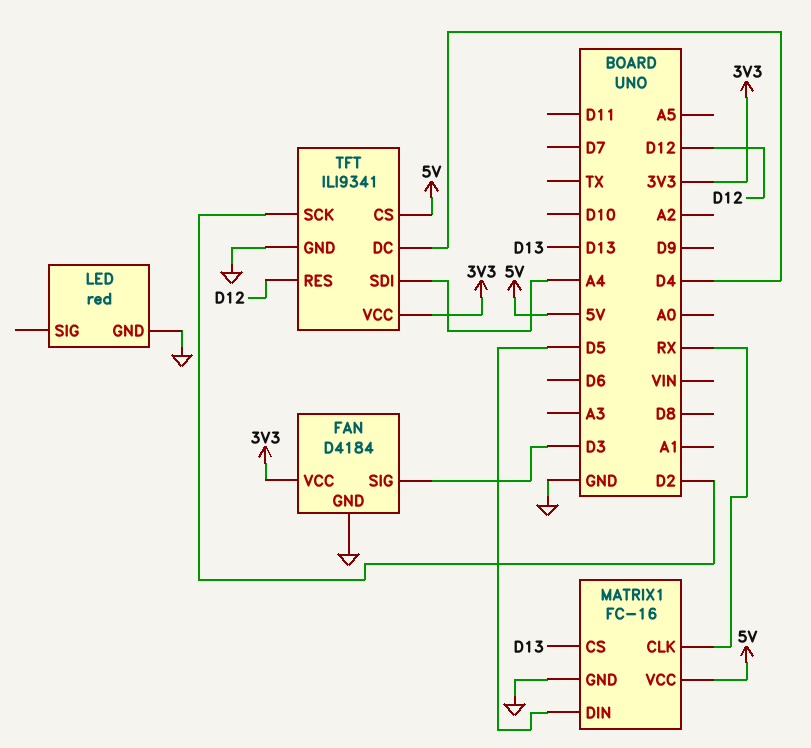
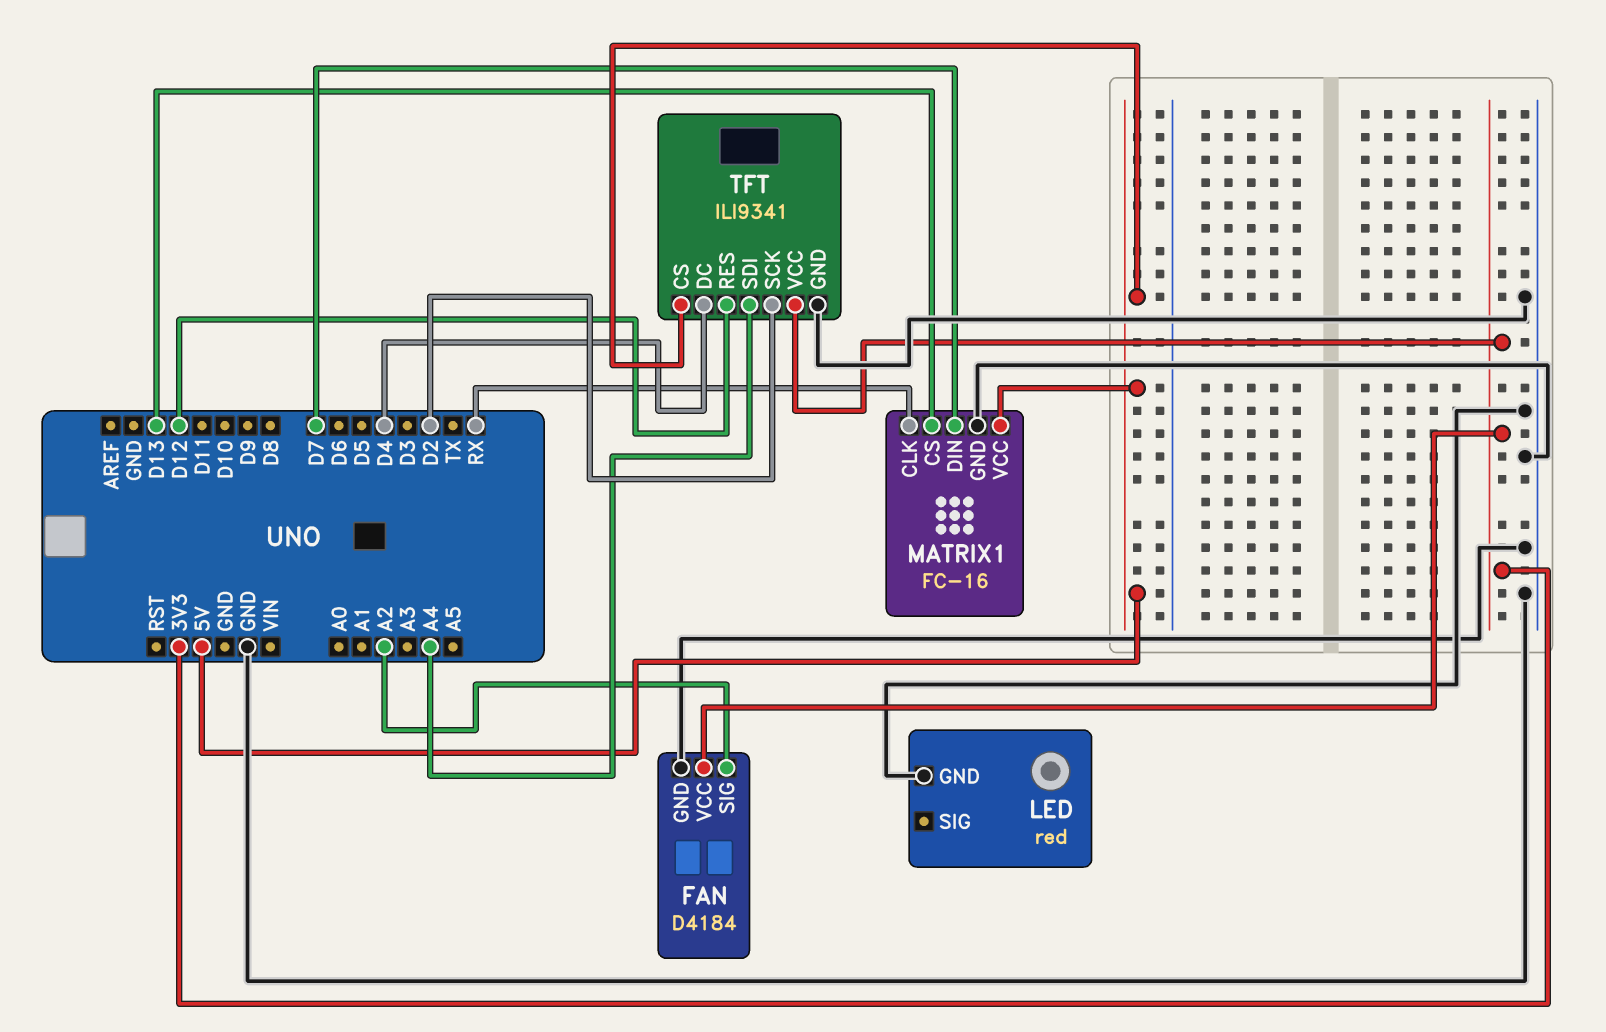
FAN pin SIG: D3 -> A2
MATRIX1 pin DIN: D5 -> D7

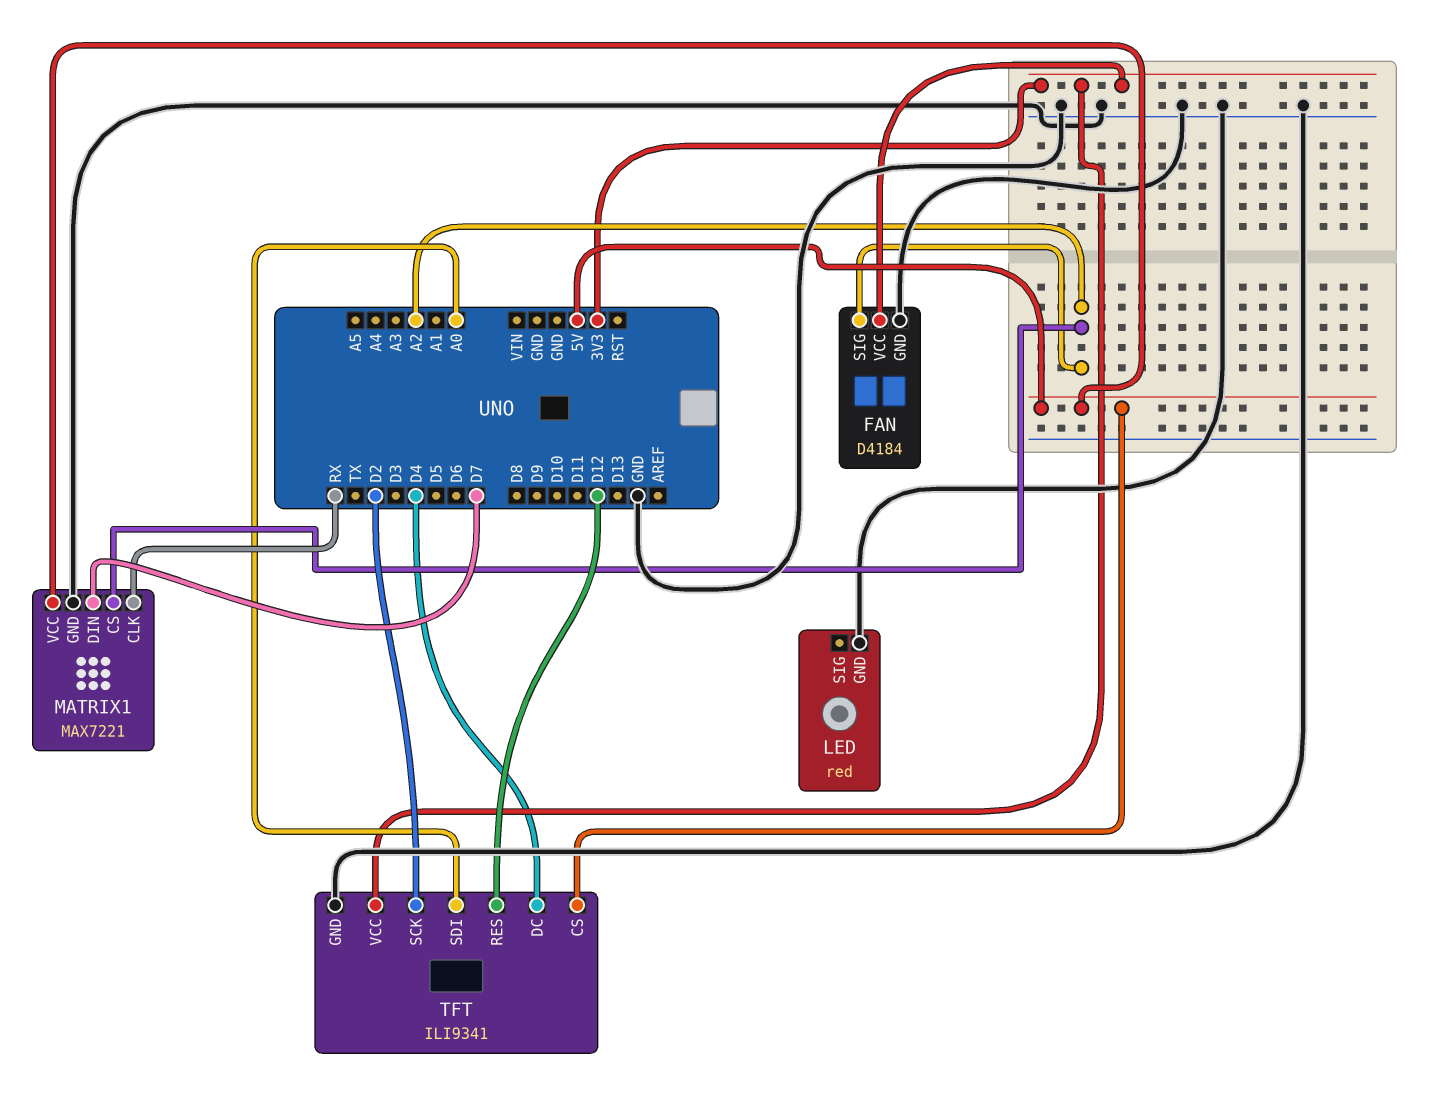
MATRIX1: FC-16 -> MAX7221
MATRIX1 pin CS: D13 -> A2
TFT pin SDI: A4 -> A0

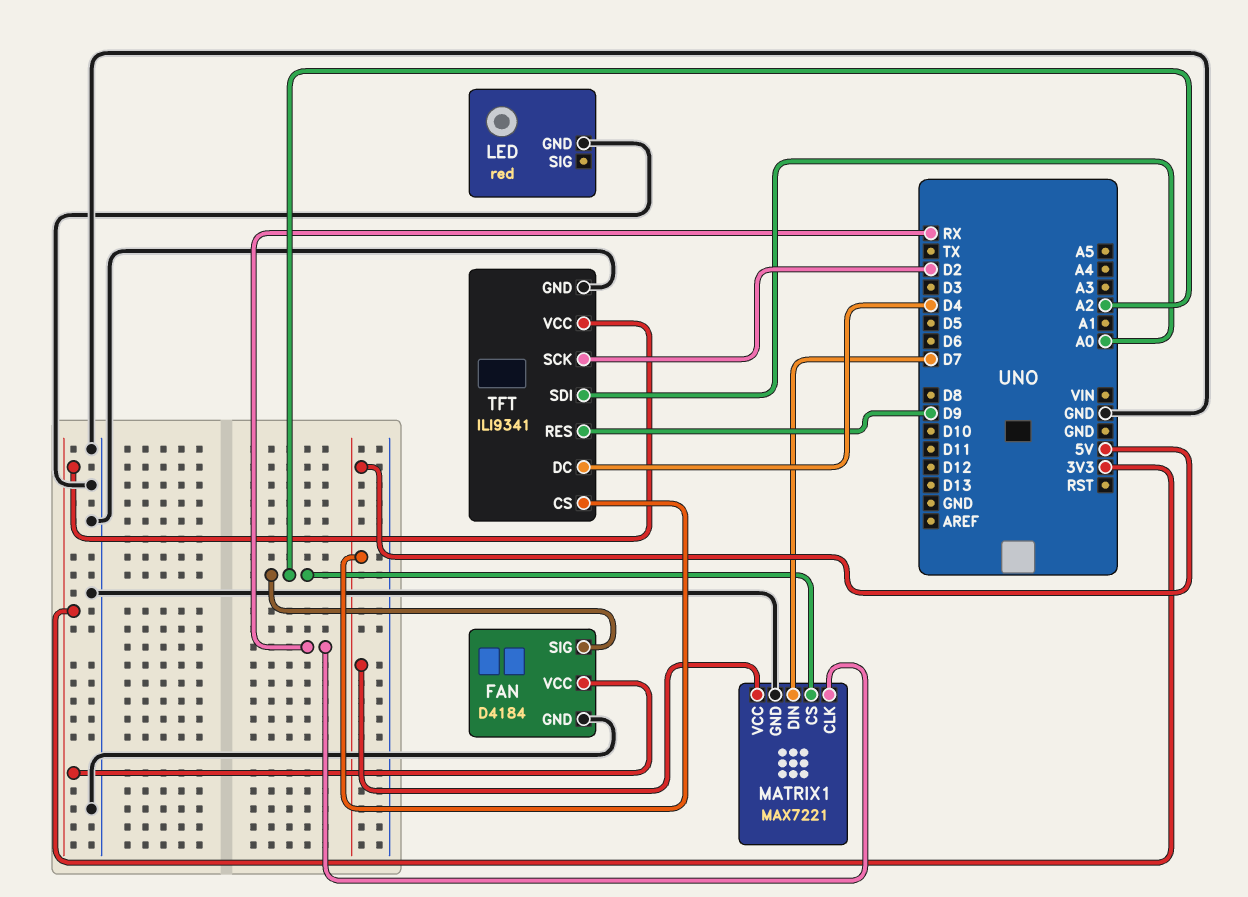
TFT pin RES: D12 -> D9

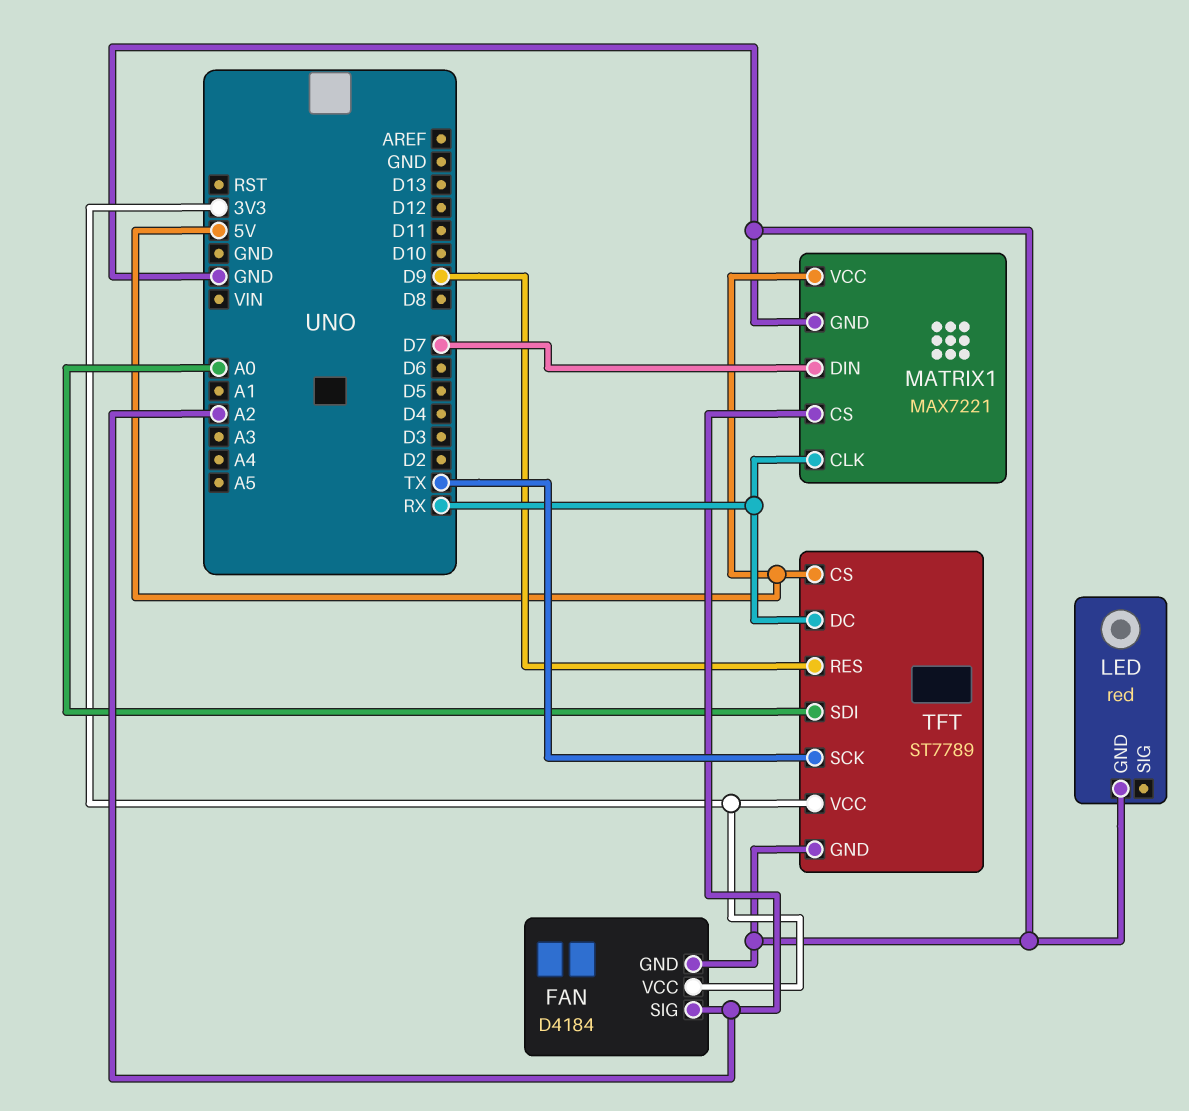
TFT: ILI9341 -> ST7789
TFT pin DC: D4 -> RX
TFT pin SCK: D2 -> TX

